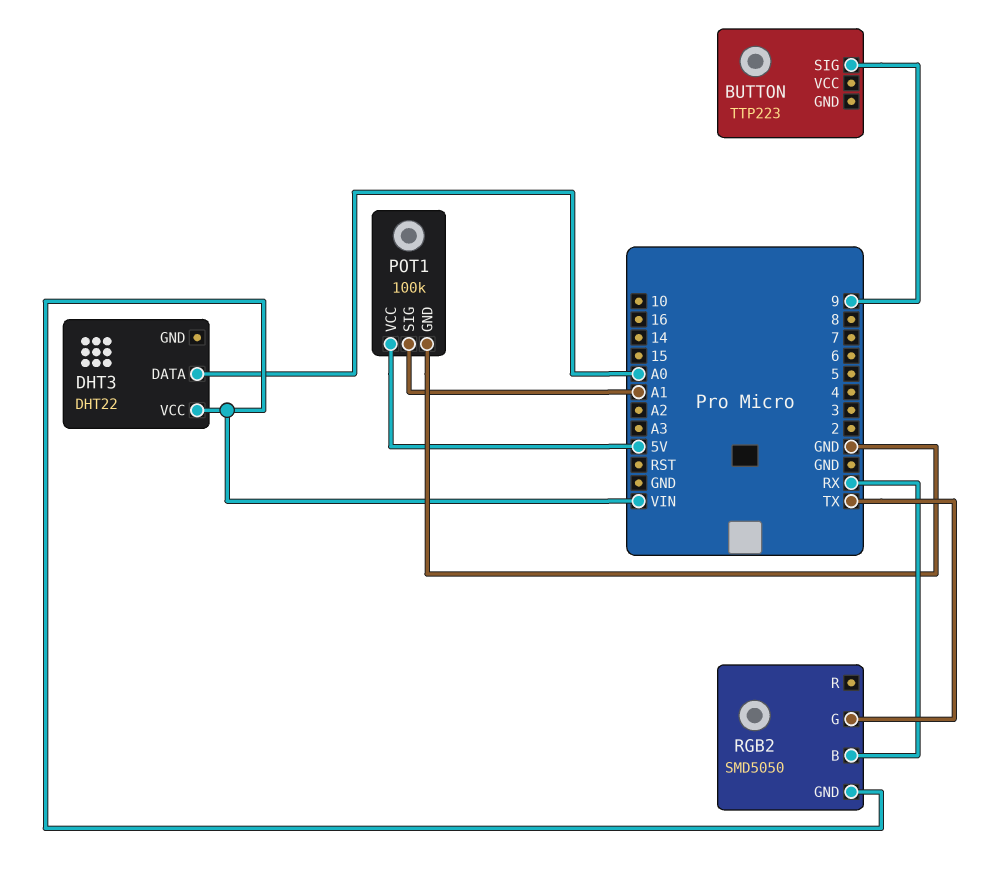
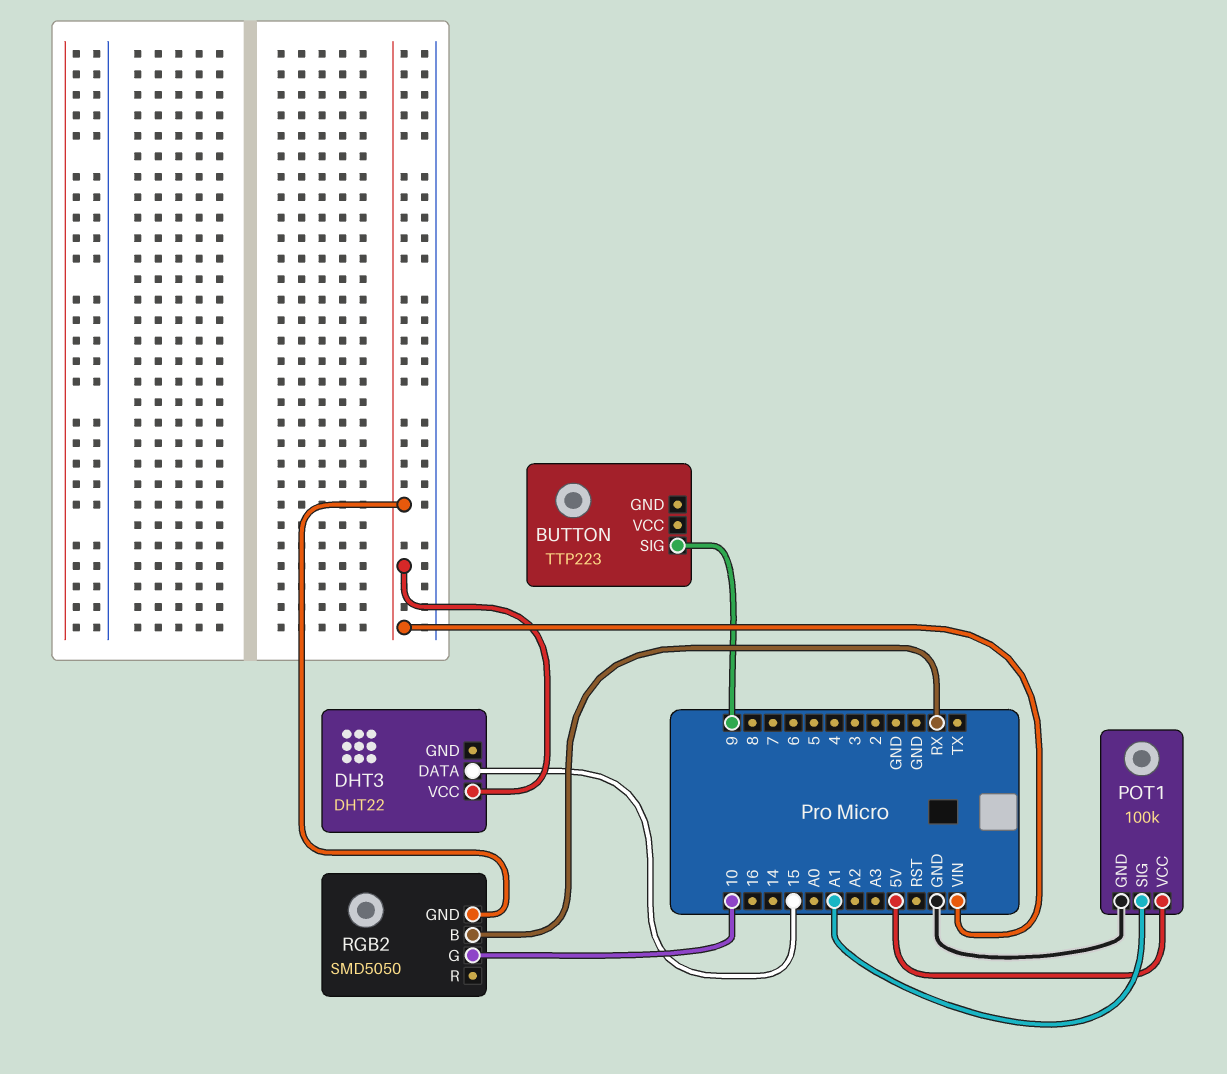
DHT3 pin DATA: A0 -> 15
RGB2 pin G: TX -> 10

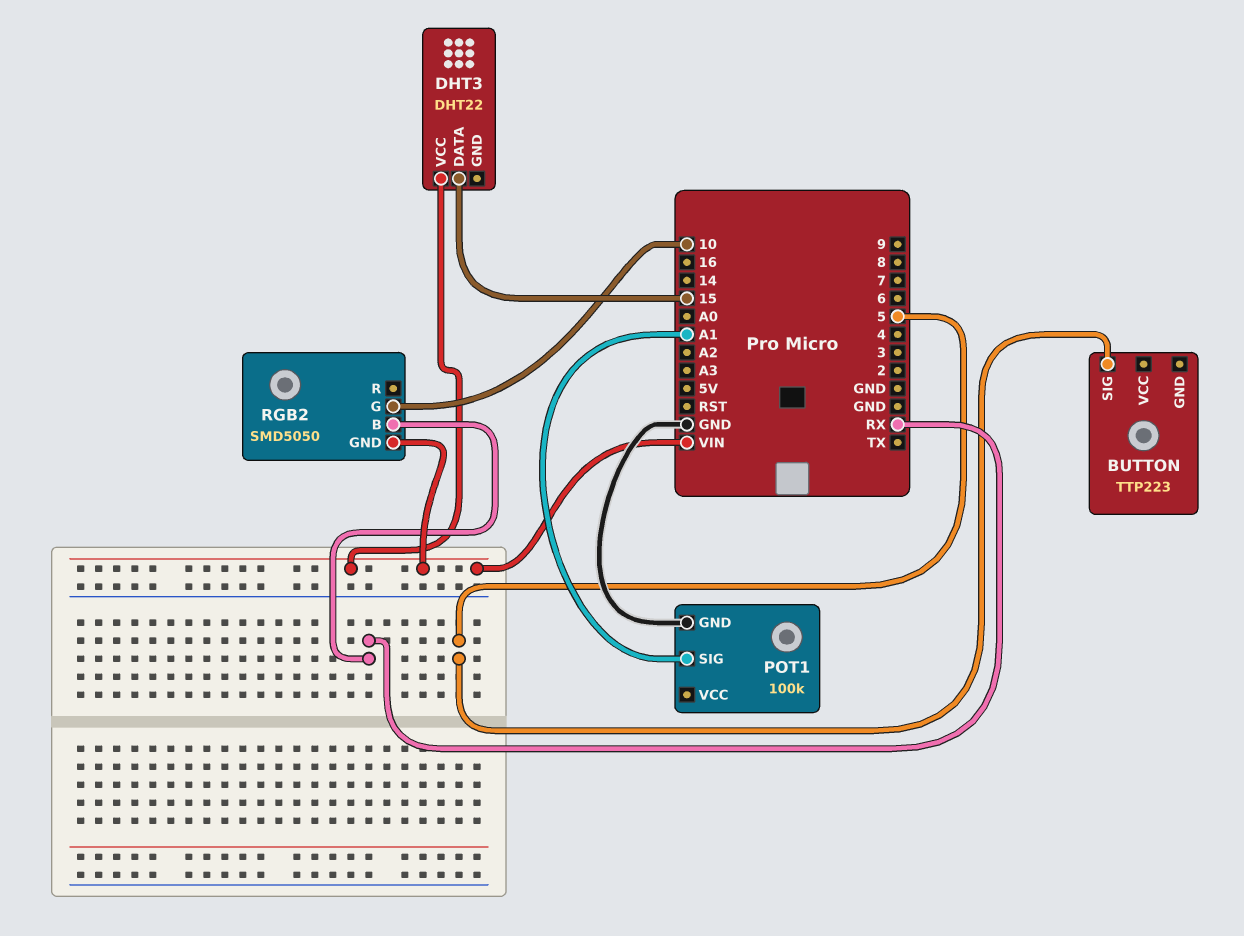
BUTTON pin SIG: 9 -> 5
POT1 pin VCC: 5V -> none

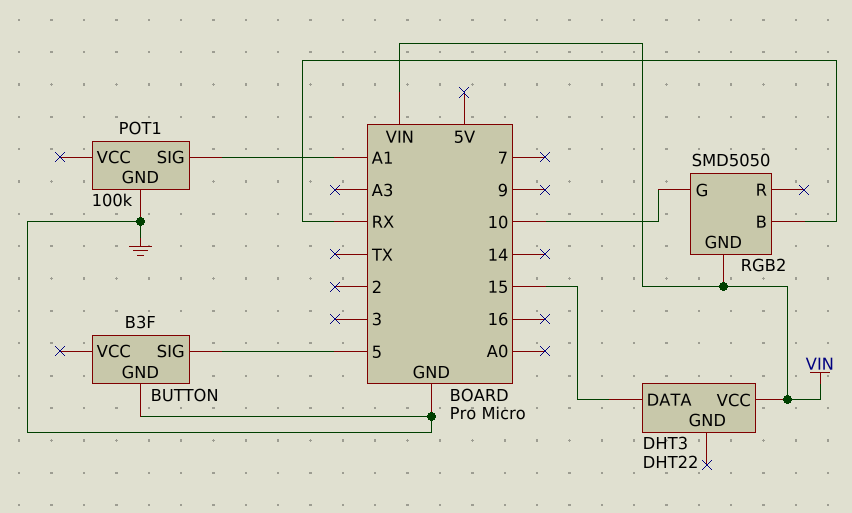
BUTTON: TTP223 -> B3F
BUTTON pin GND: none -> GND

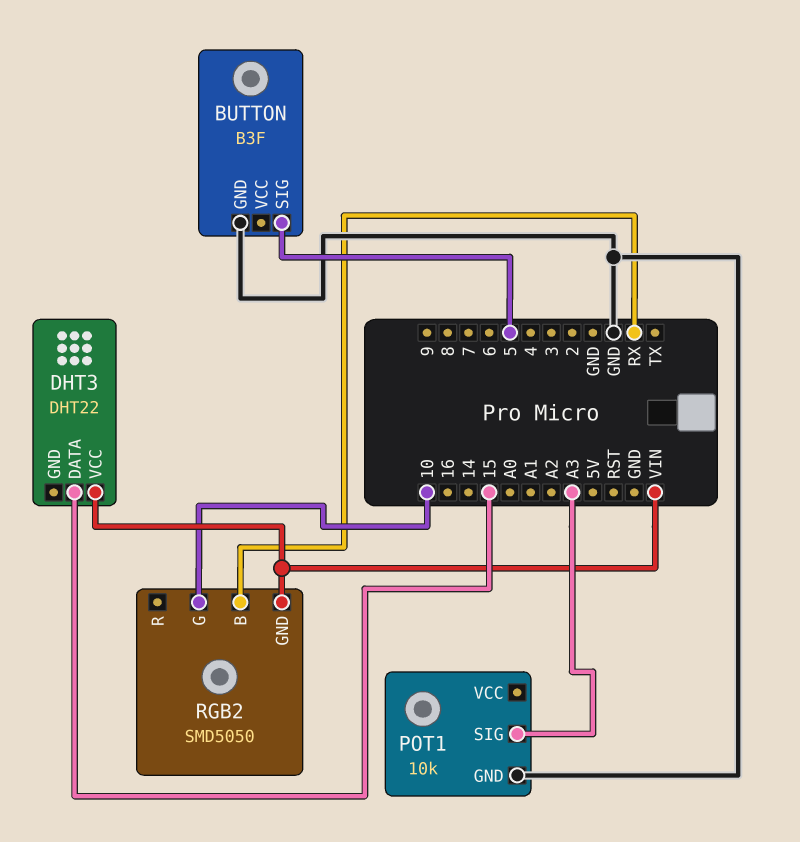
POT1: 100k -> 10k
POT1 pin SIG: A1 -> A3

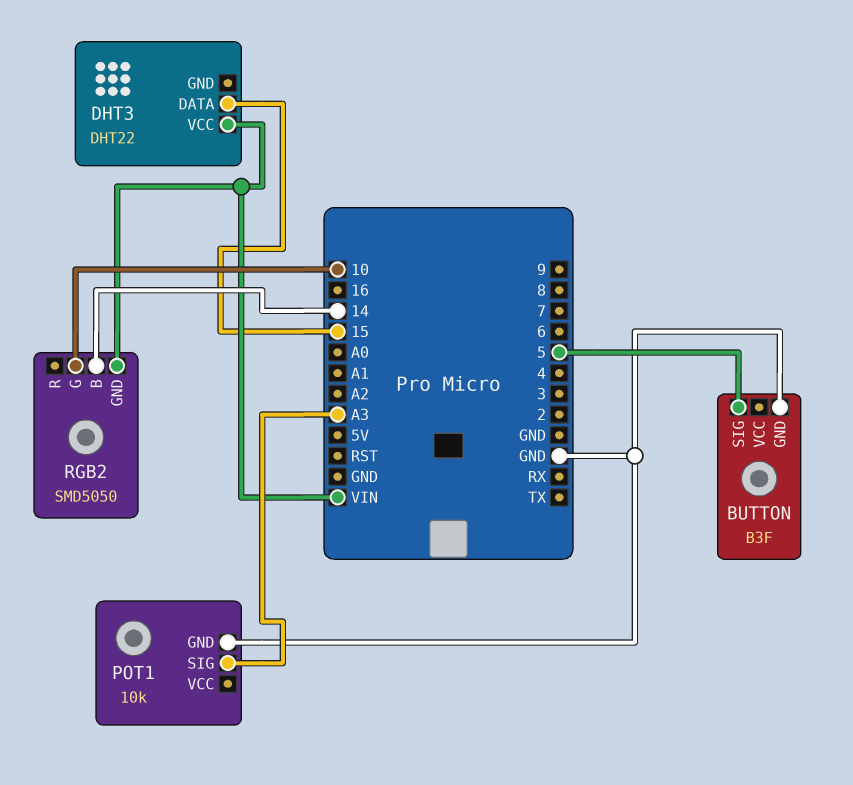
RGB2 pin B: RX -> 14

